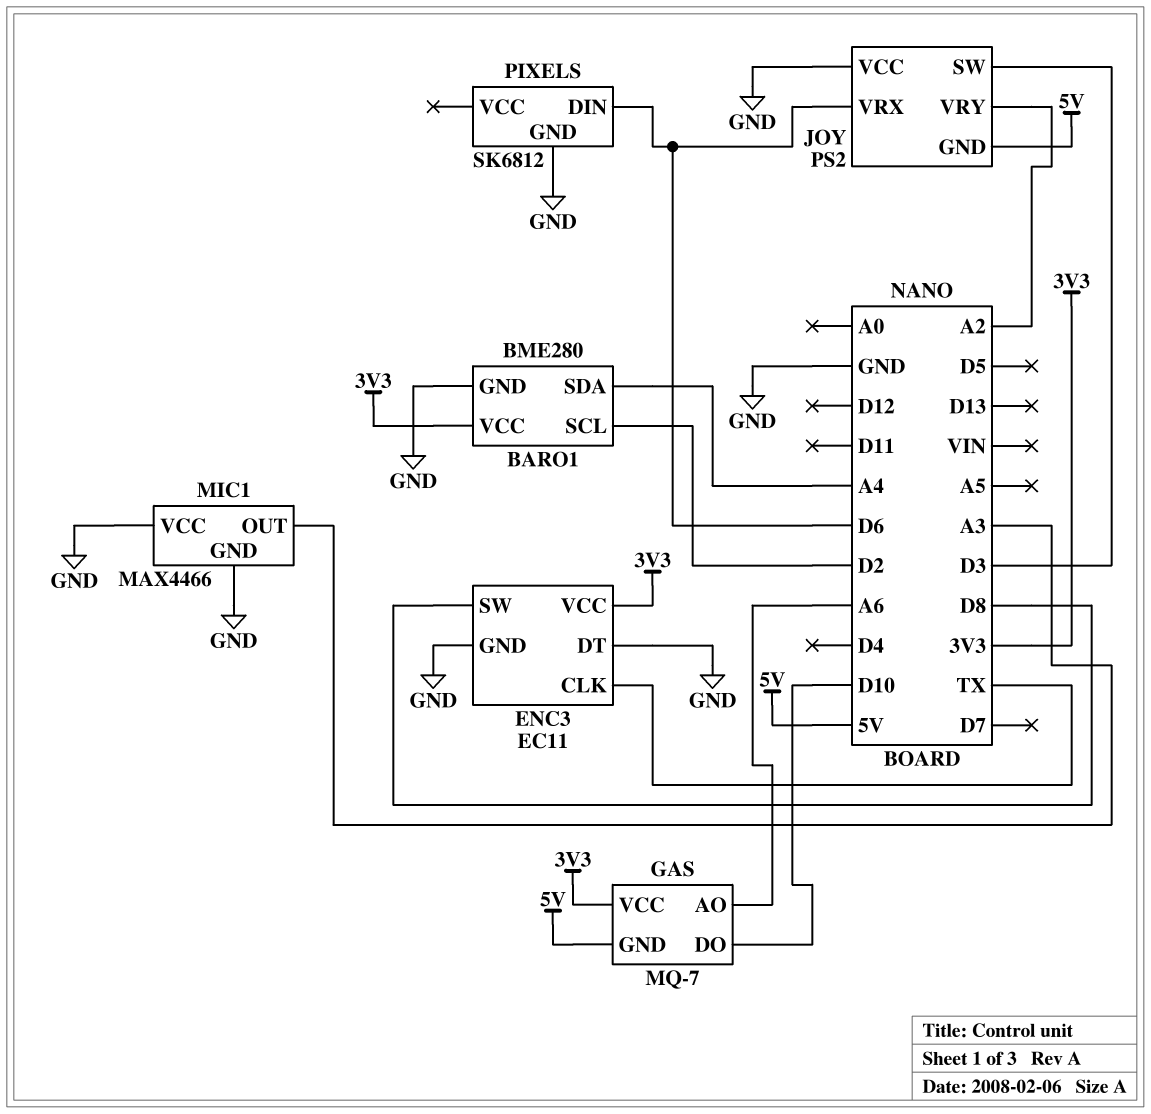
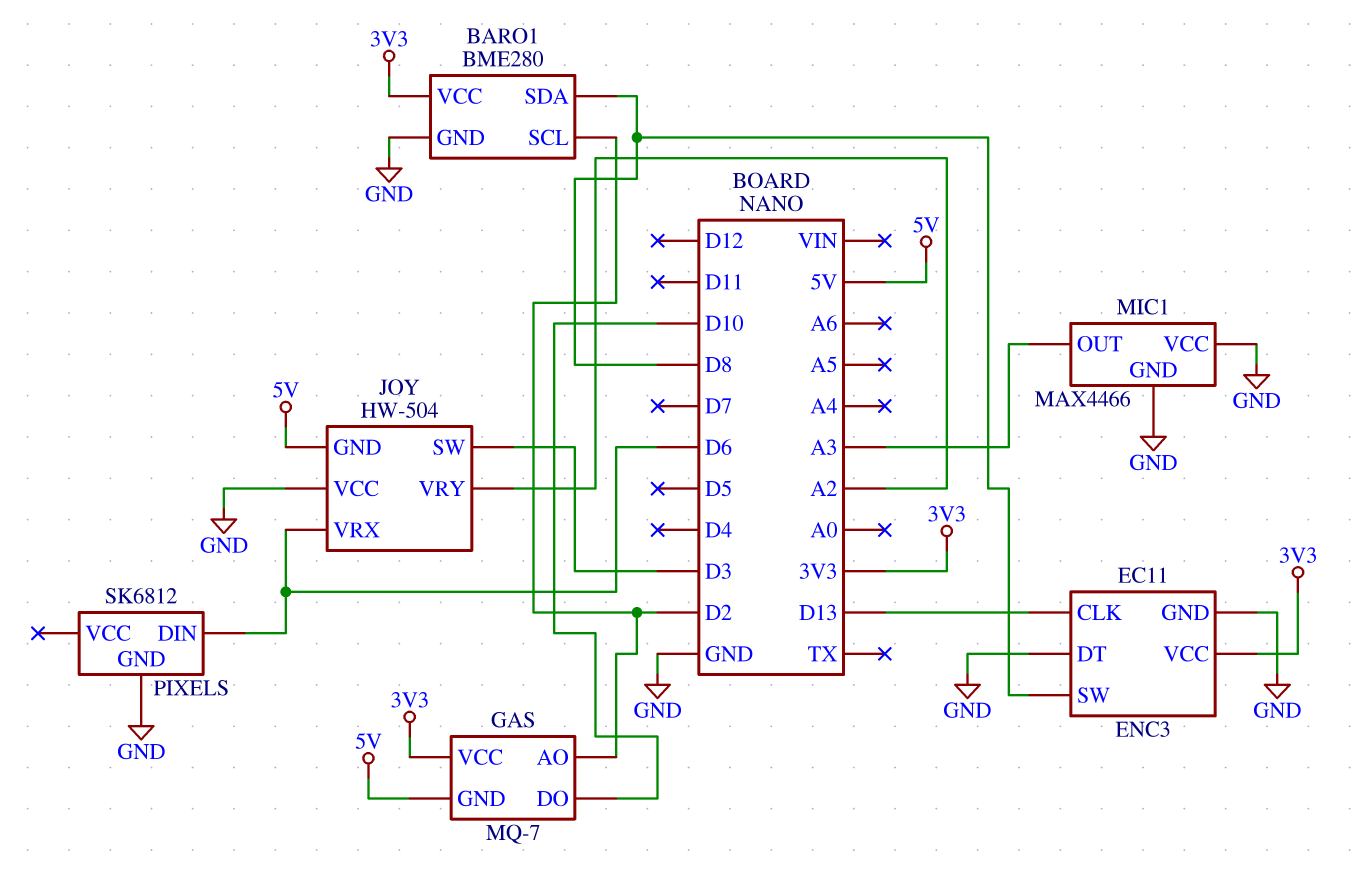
BARO1 pin SDA: A4 -> D8
ENC3 pin CLK: TX -> D13
GAS pin AO: A6 -> D2
JOY: PS2 -> HW-504

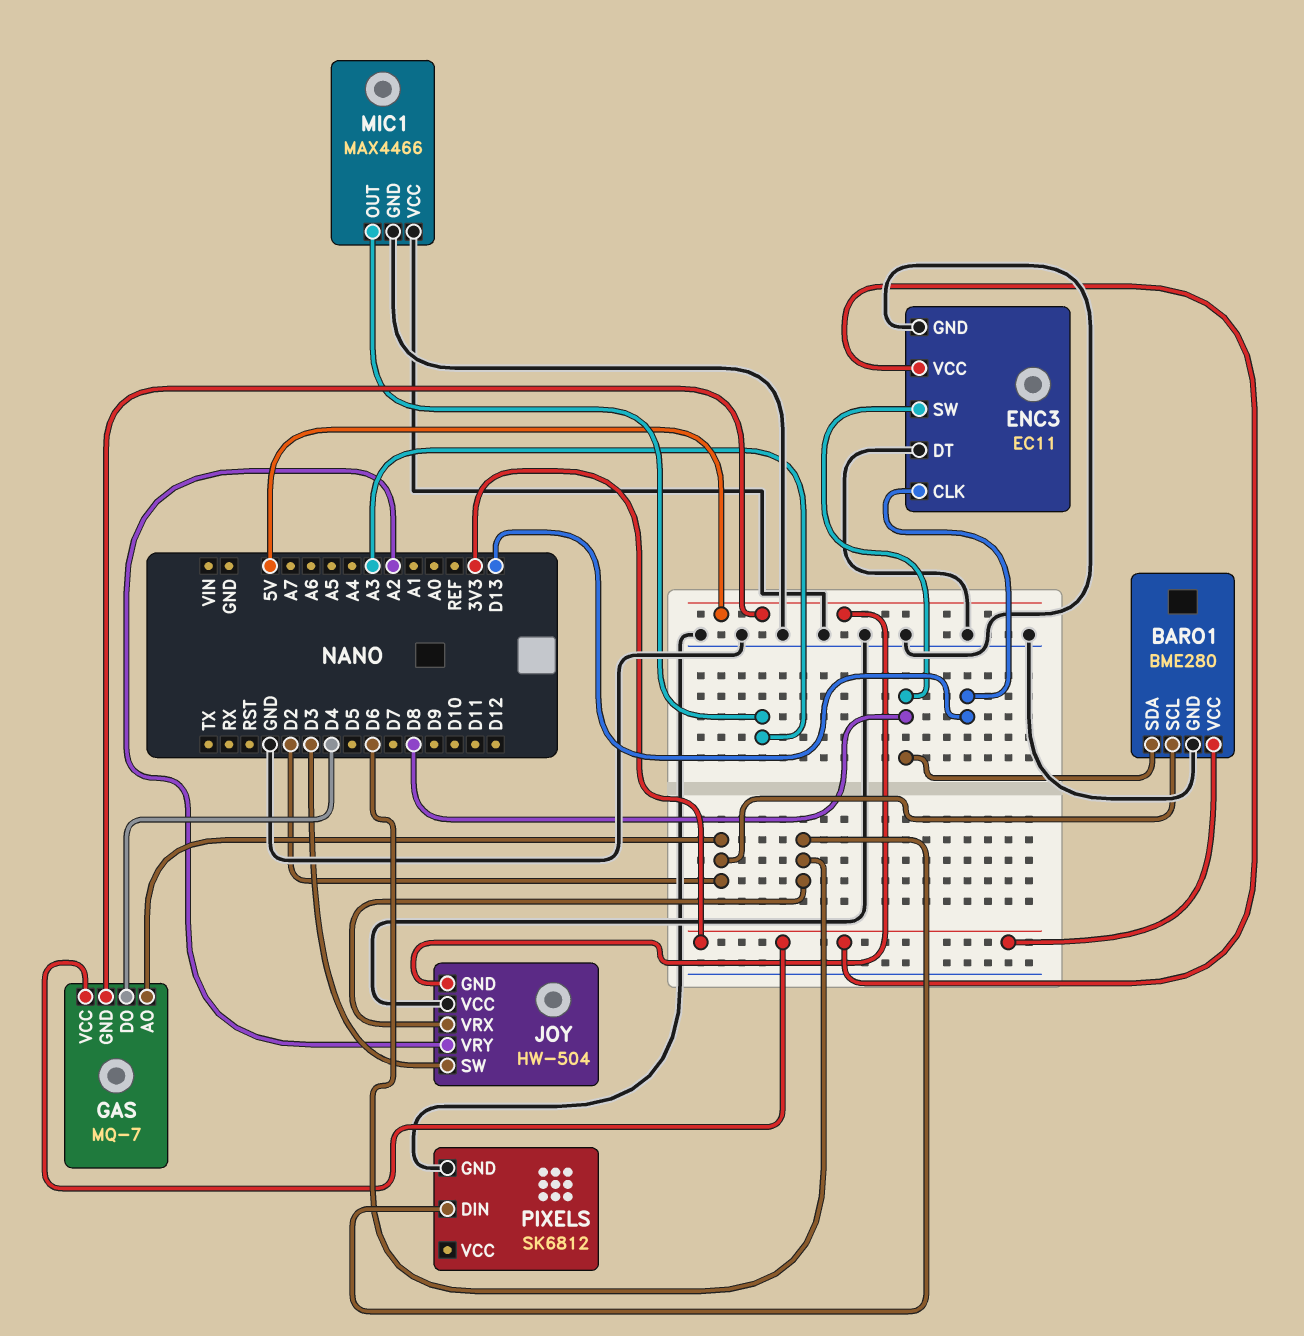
GAS pin DO: D10 -> D4

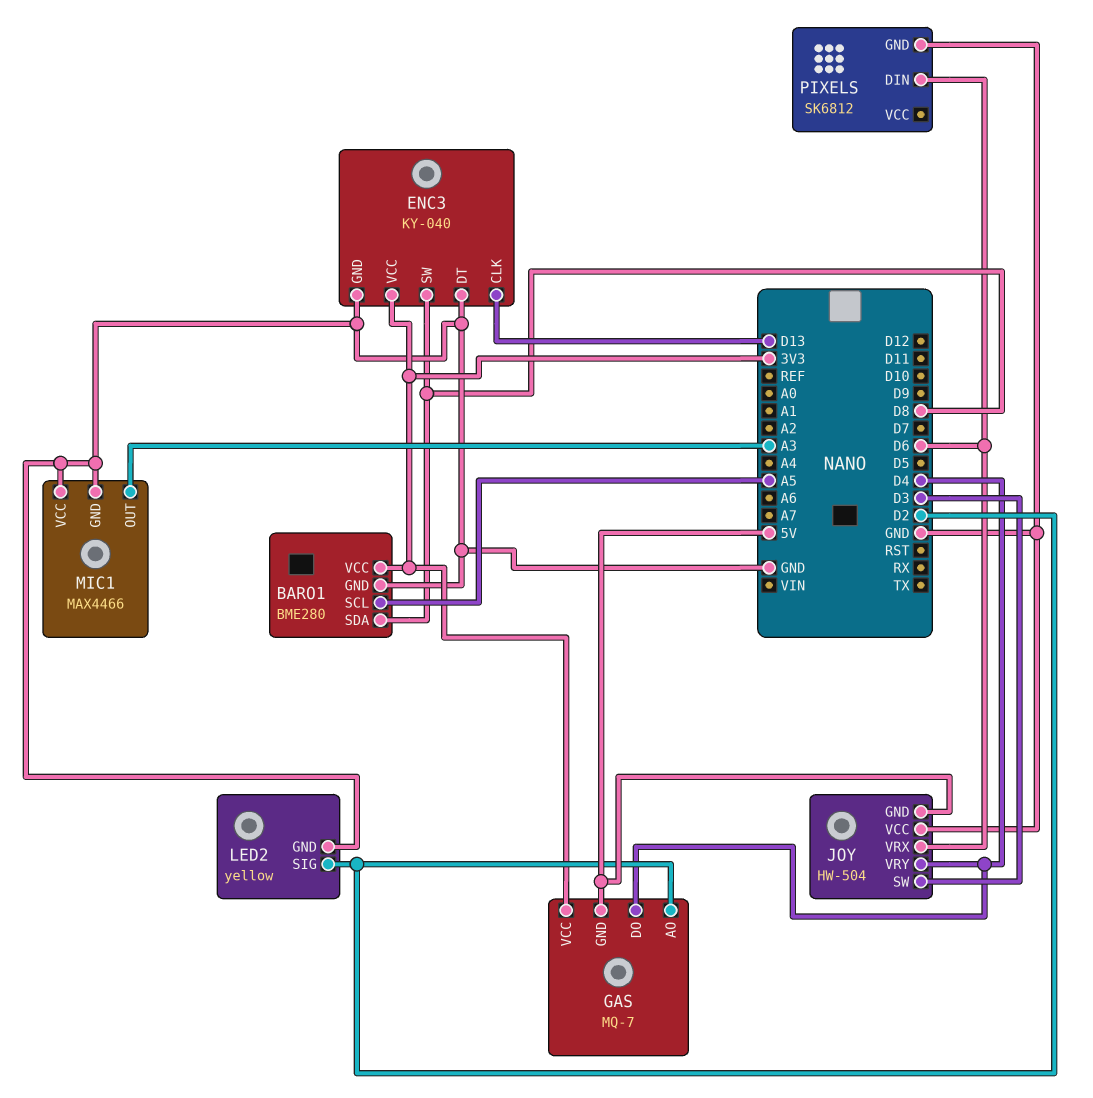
BARO1 pin SCL: D2 -> A5
ENC3: EC11 -> KY-040
JOY pin VRY: A2 -> D4
LED2: none -> yellow
LED2 pin GND: none -> GND
LED2 pin SIG: none -> D2

